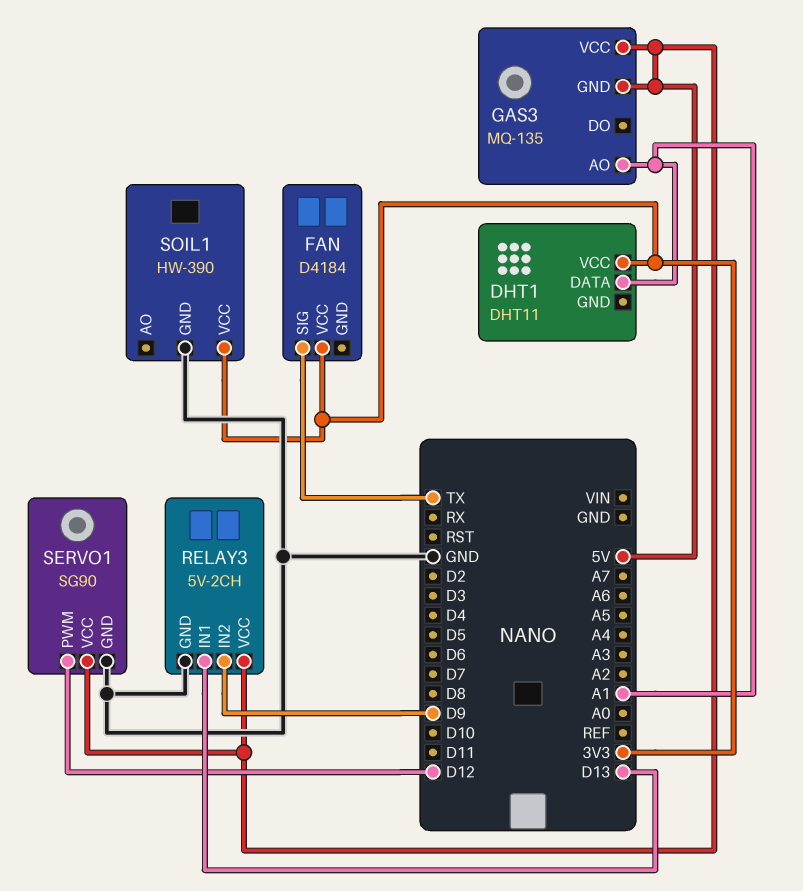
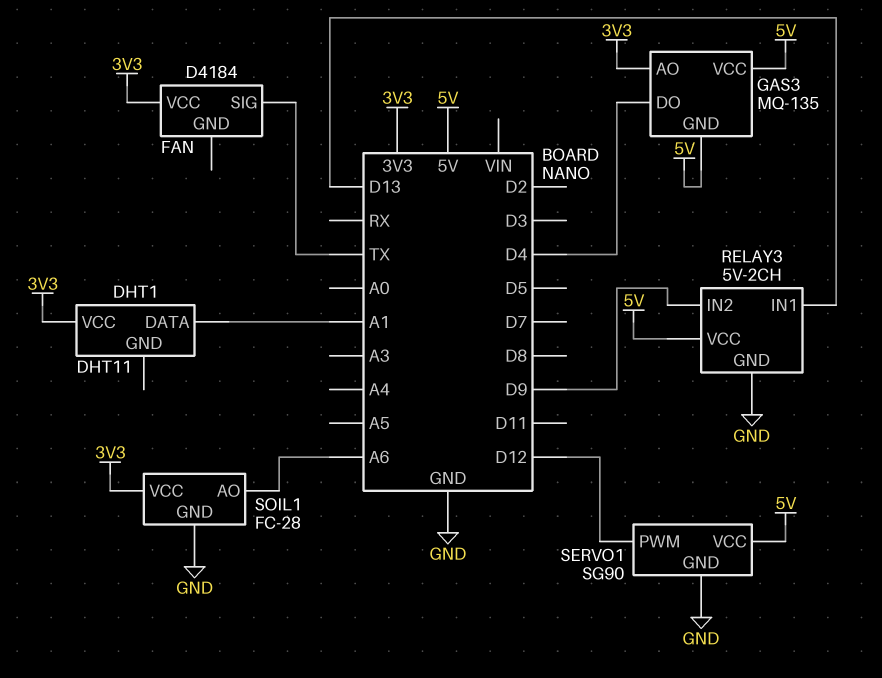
GAS3 pin AO: A1 -> 3V3
GAS3 pin DO: none -> D4
SOIL1: HW-390 -> FC-28
SOIL1 pin AO: none -> A6

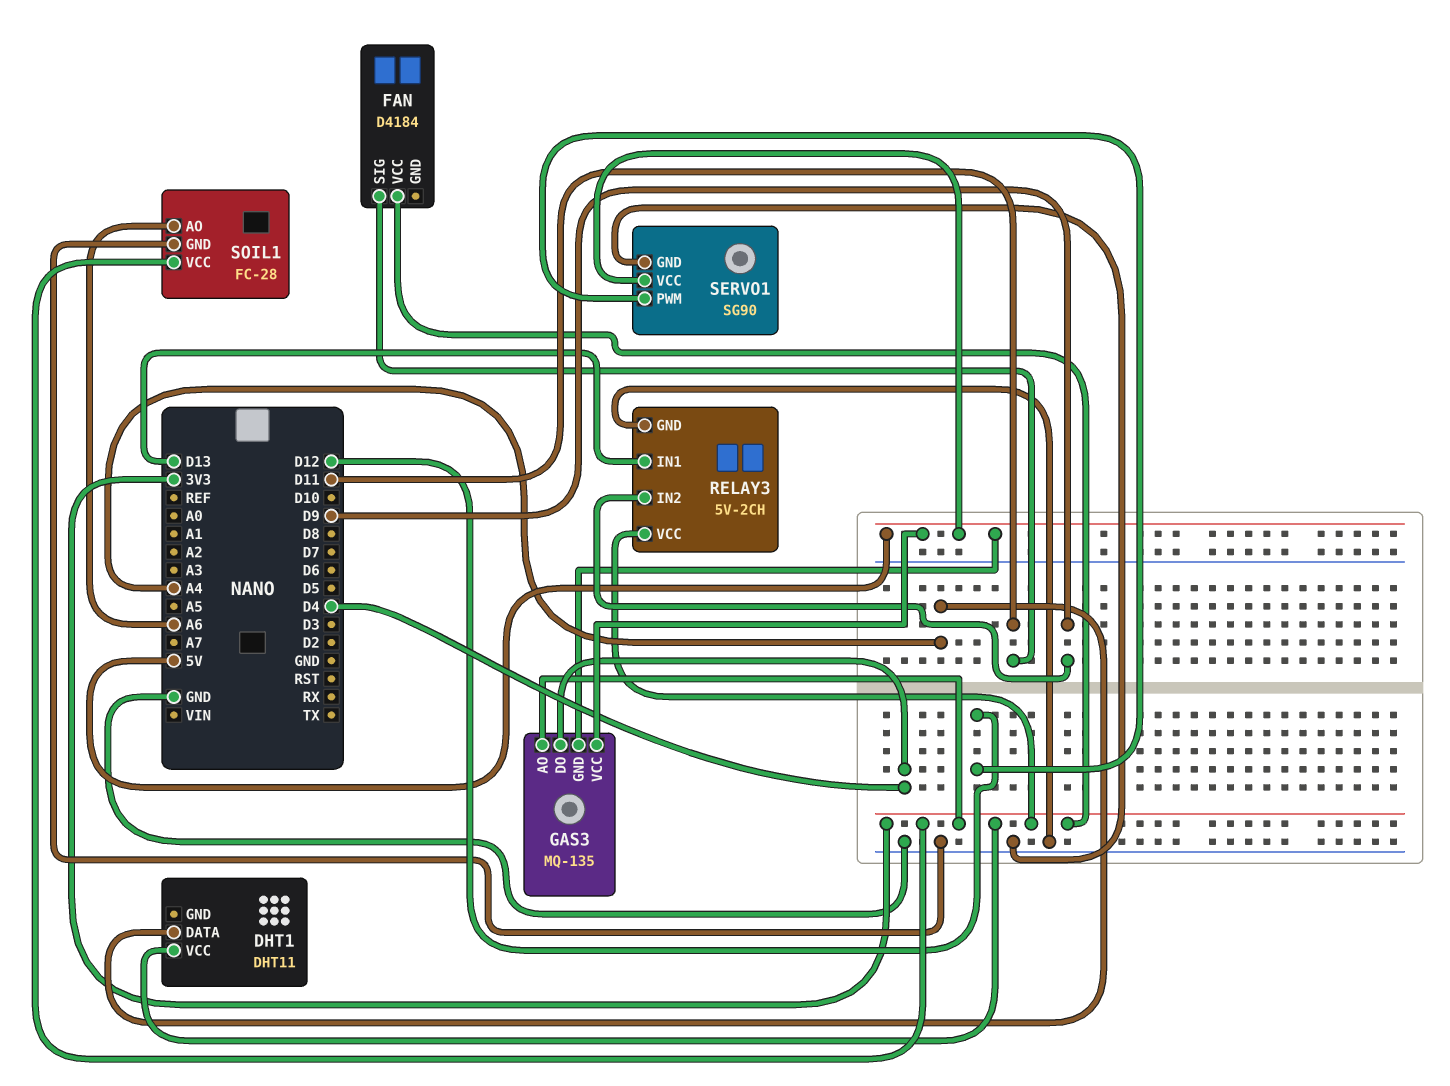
DHT1 pin DATA: A1 -> A4
FAN pin SIG: TX -> D11
RELAY3 pin VCC: 5V -> 3V3

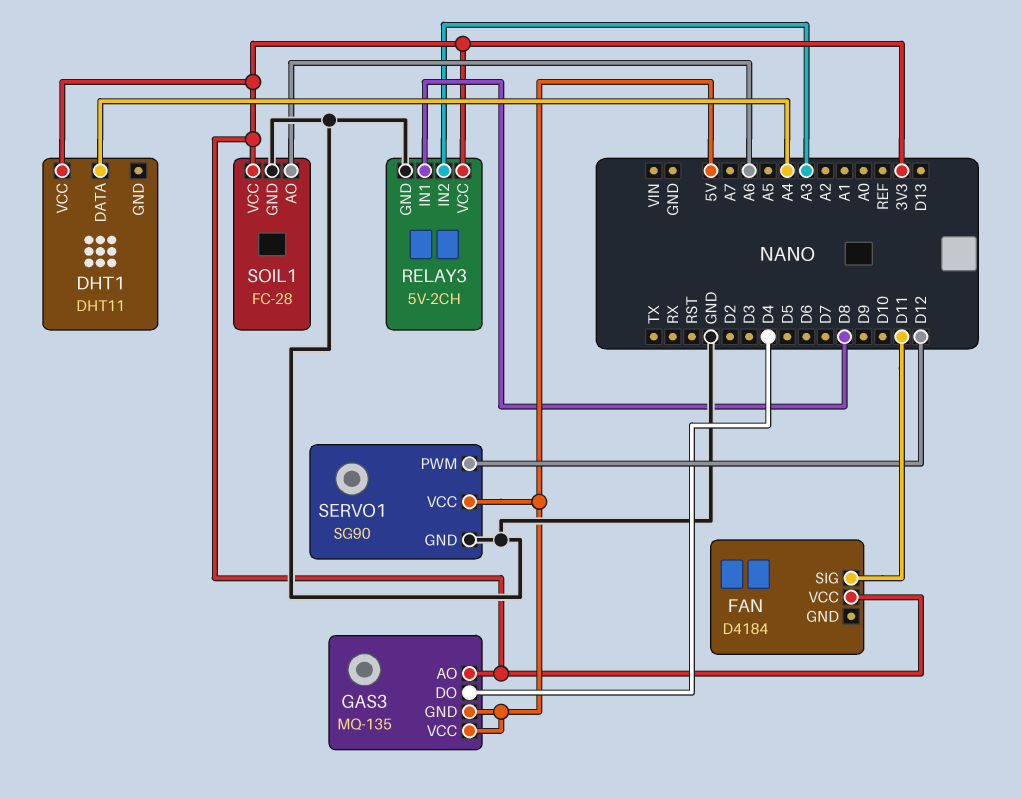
RELAY3 pin IN1: D13 -> D8
RELAY3 pin IN2: D9 -> A3

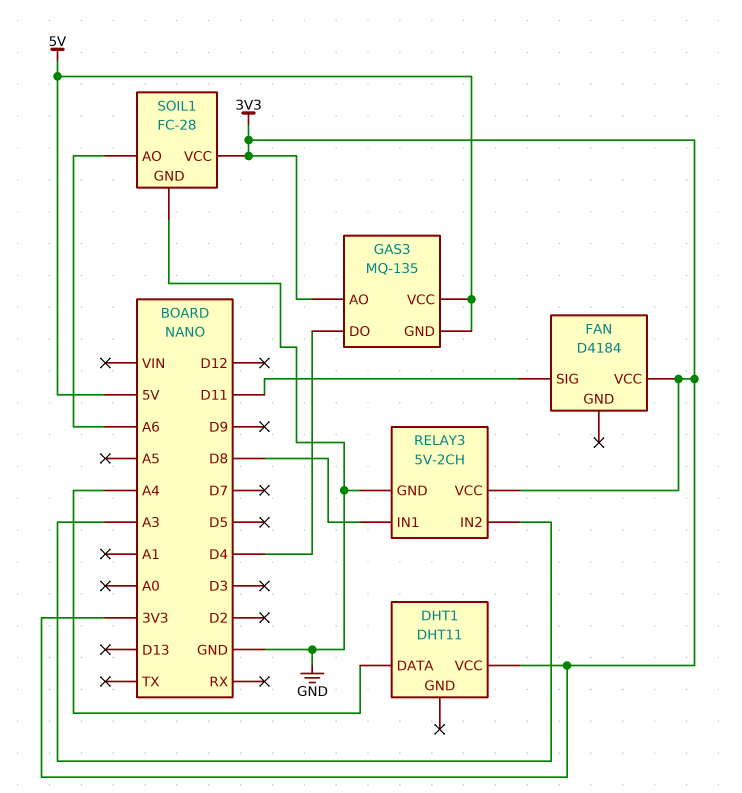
SERVO1: SG90 -> none
SERVO1 pin GND: GND -> none
SERVO1 pin PWM: D12 -> none
SERVO1 pin VCC: 5V -> none

